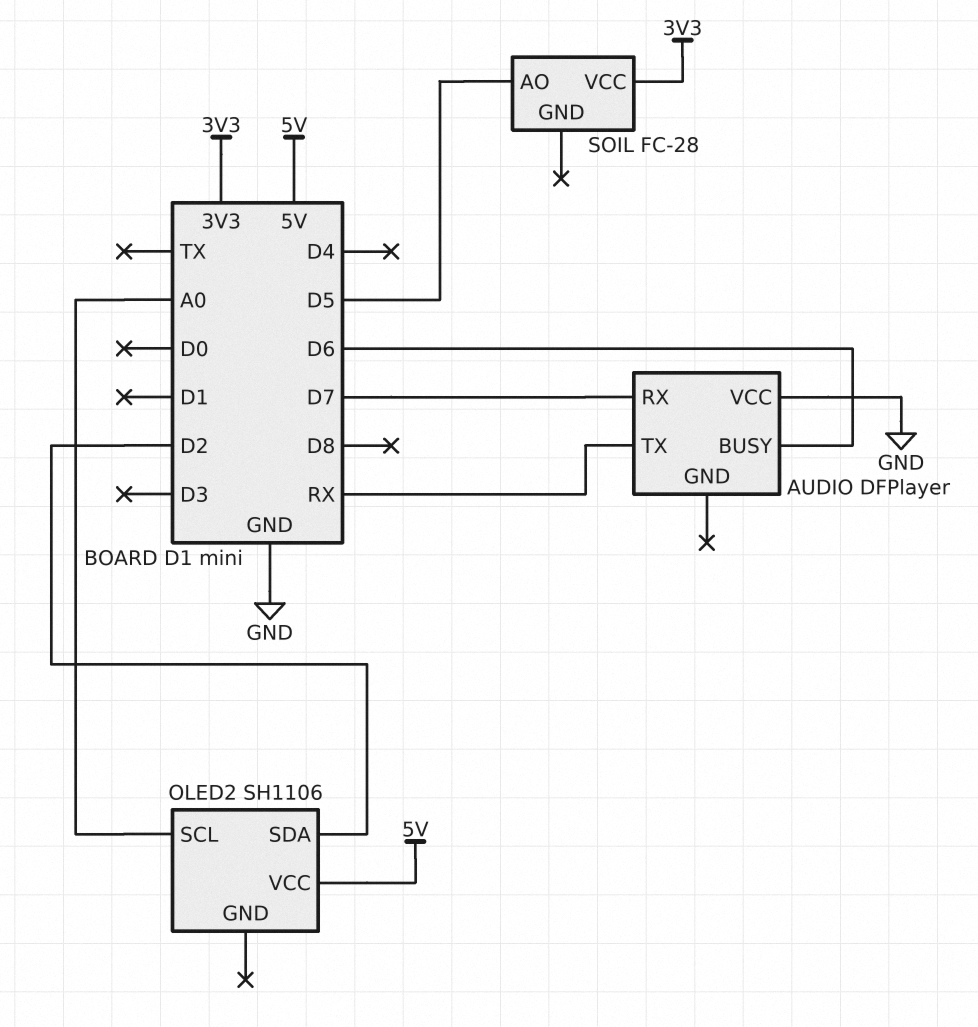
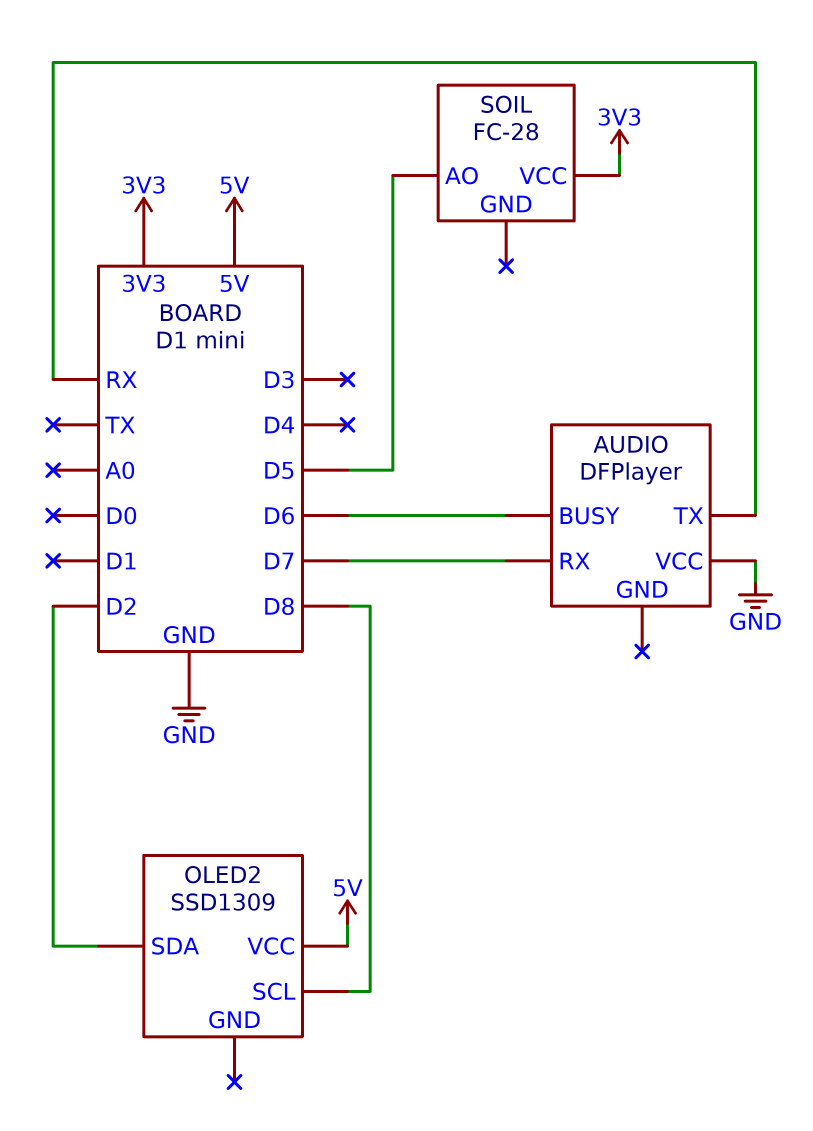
OLED2: SH1106 -> SSD1309
OLED2 pin SCL: A0 -> D8

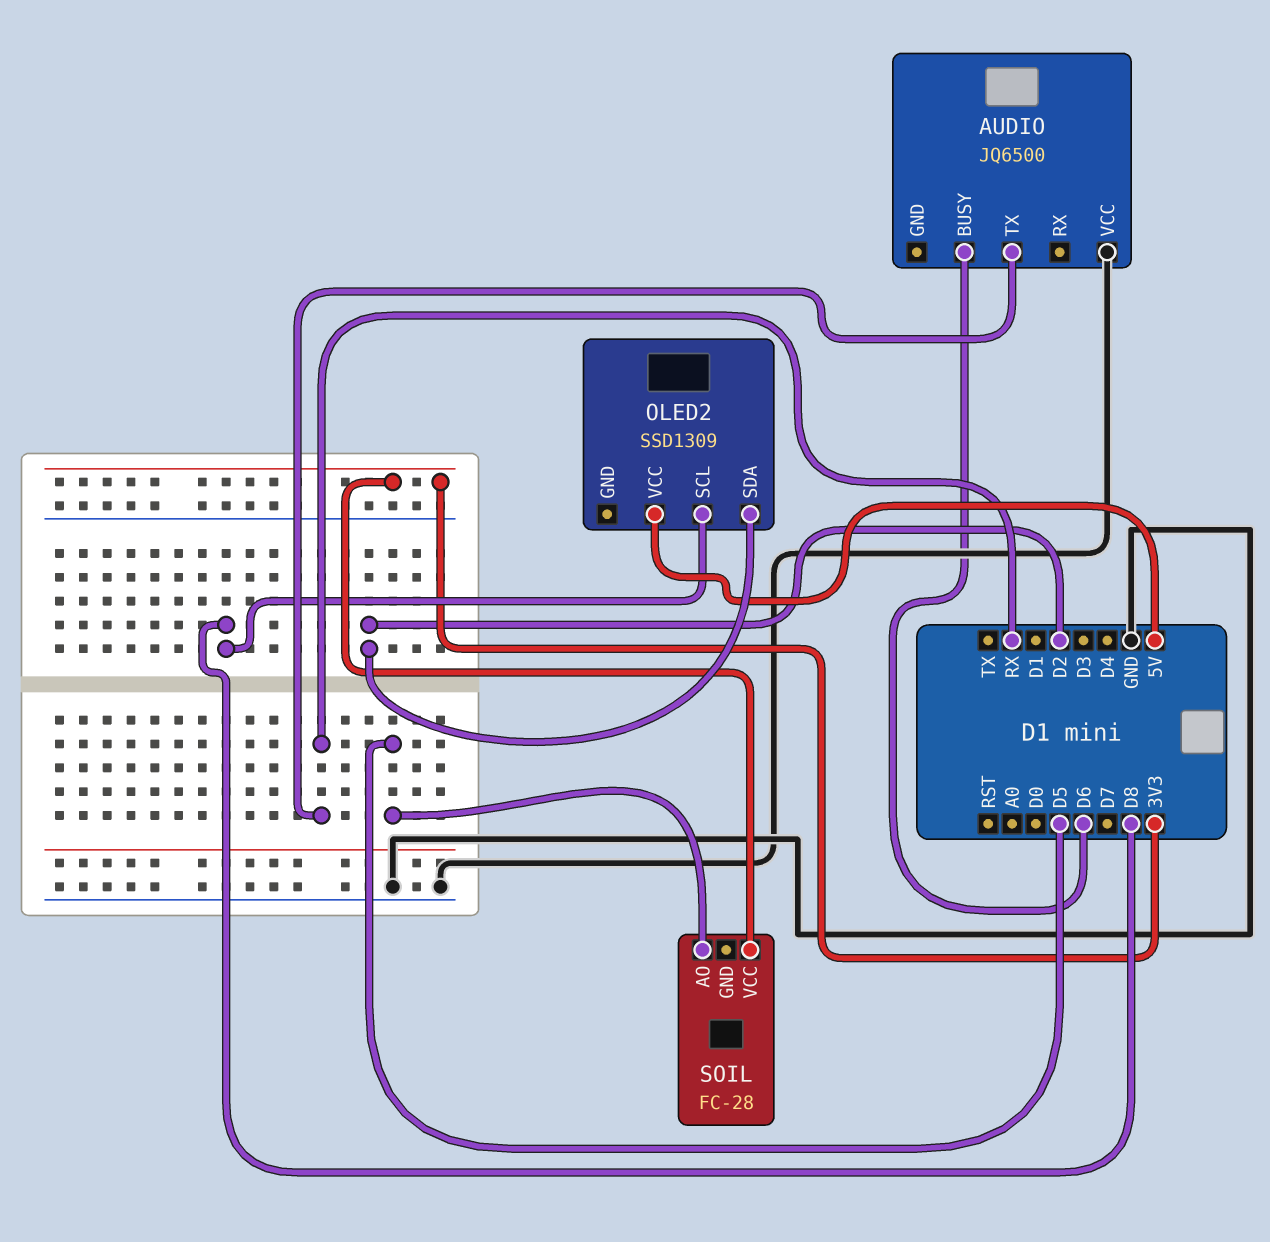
AUDIO: DFPlayer -> JQ6500
AUDIO pin RX: D7 -> none

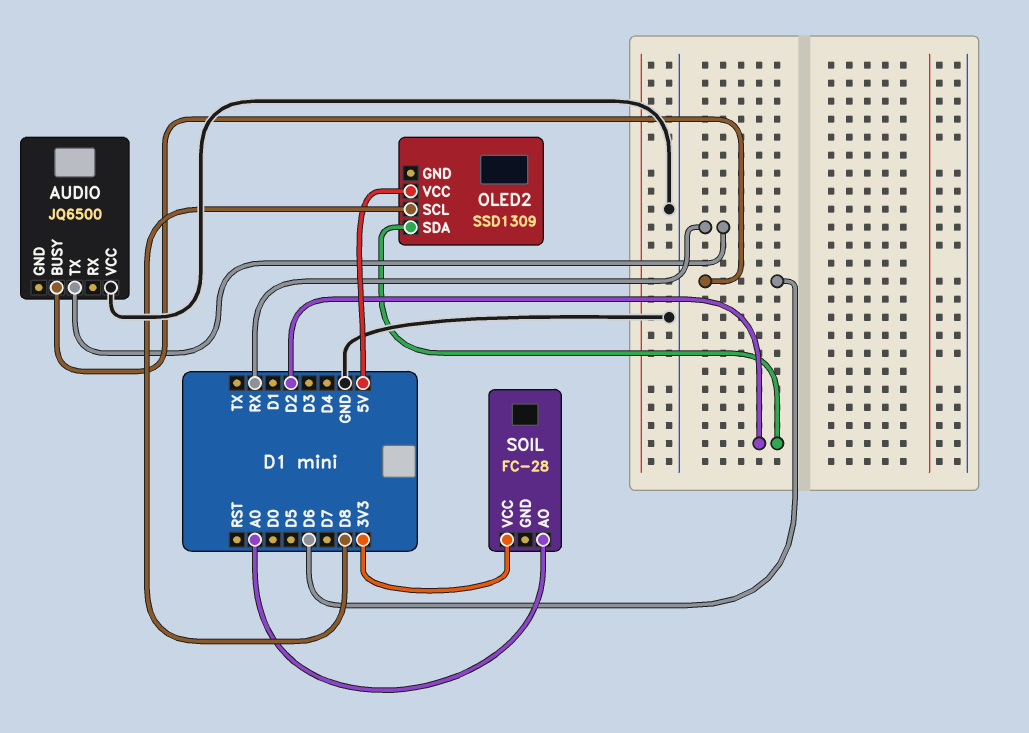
SOIL pin AO: D5 -> A0

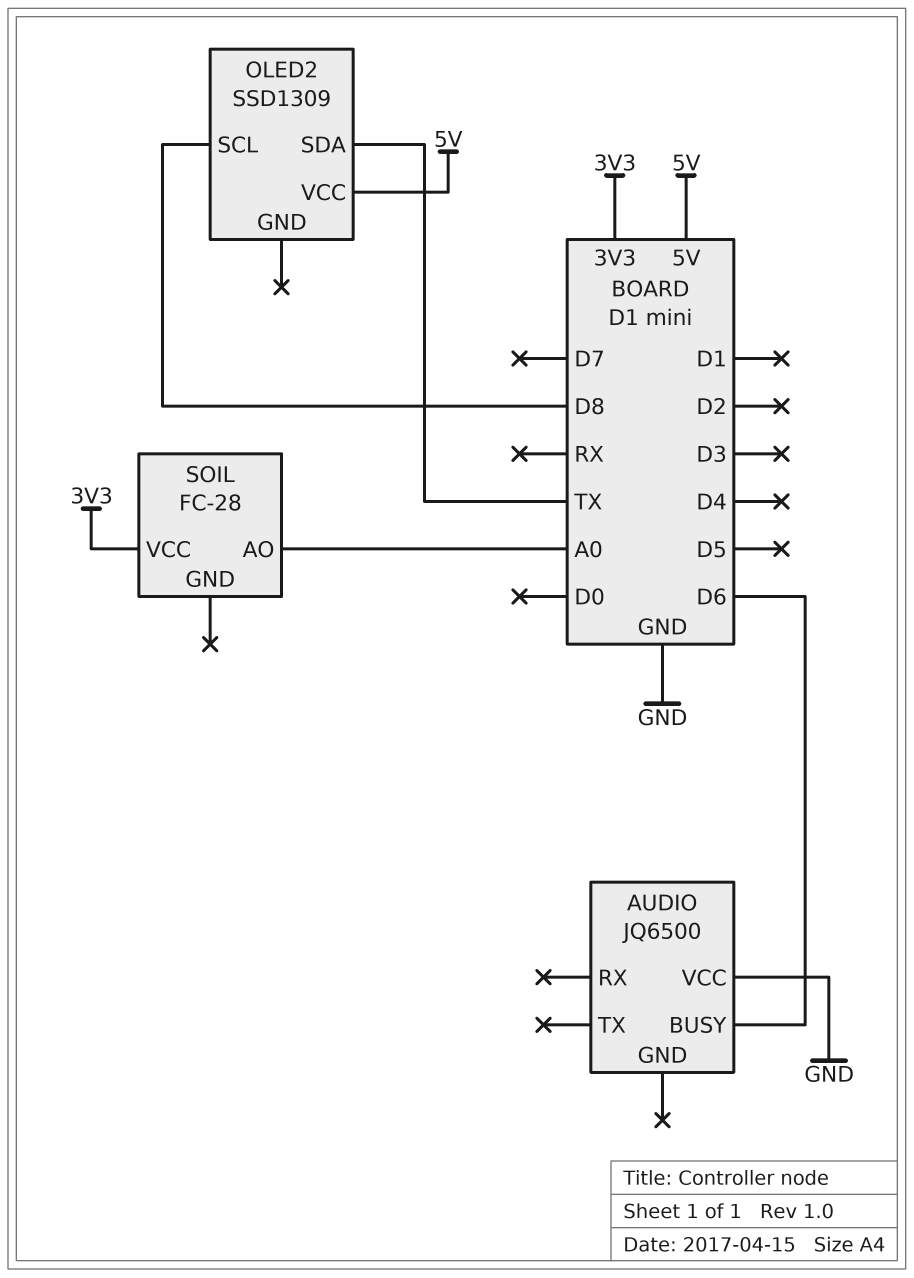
AUDIO pin TX: RX -> none
OLED2 pin SDA: D2 -> TX

